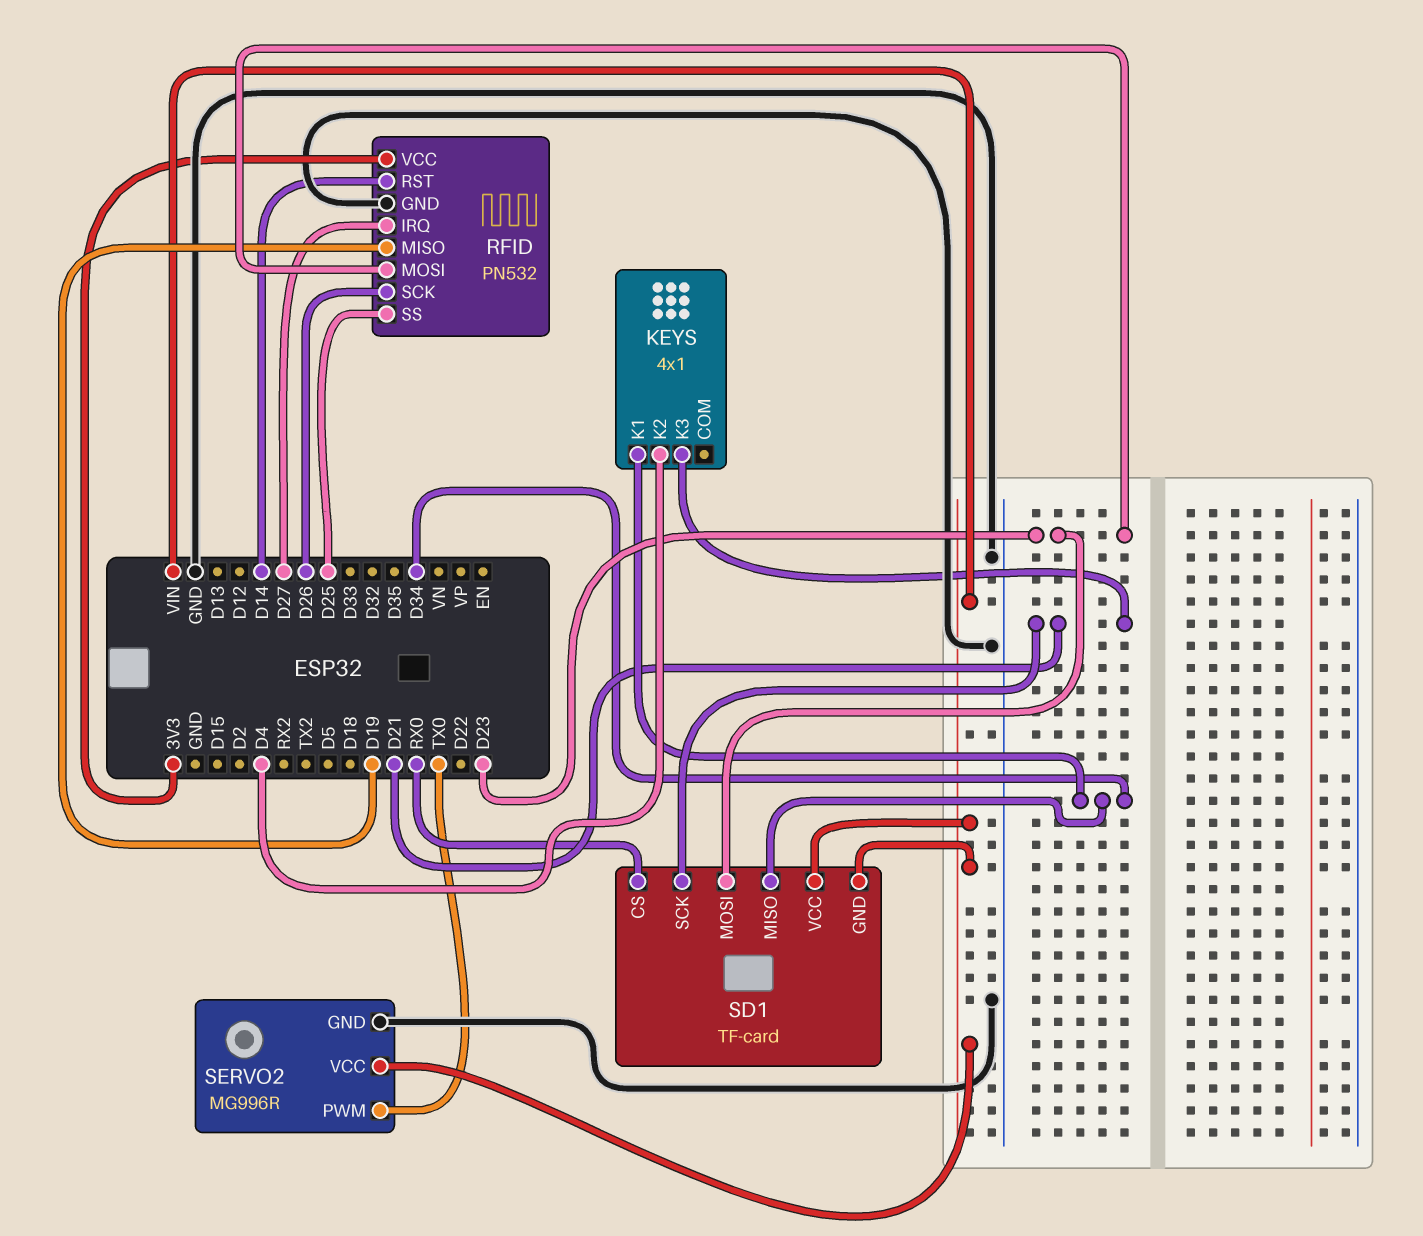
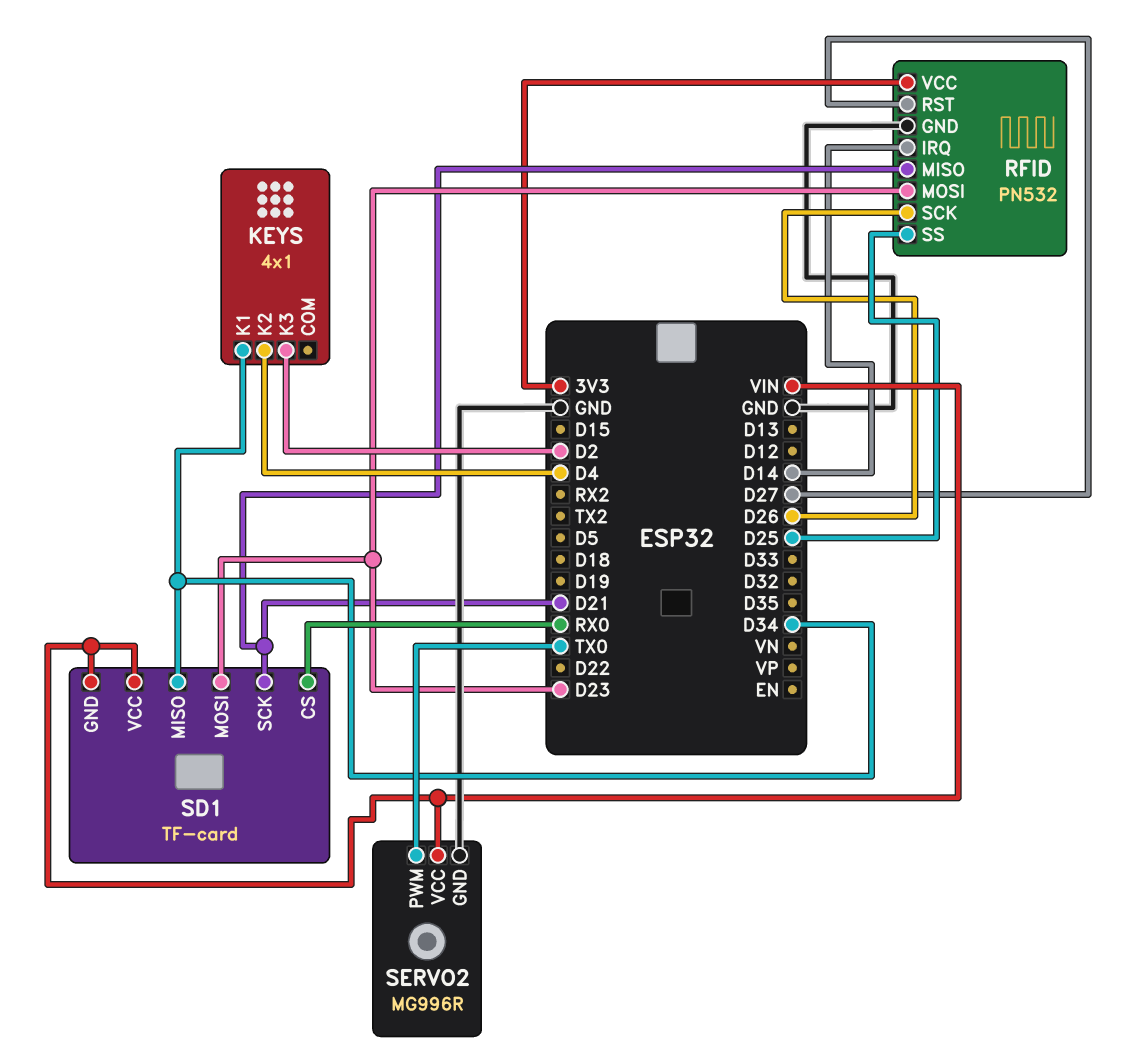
KEYS pin K3: D21 -> D2
RFID pin IRQ: D27 -> D14
RFID pin MISO: D19 -> D21
RFID pin RST: D14 -> D27

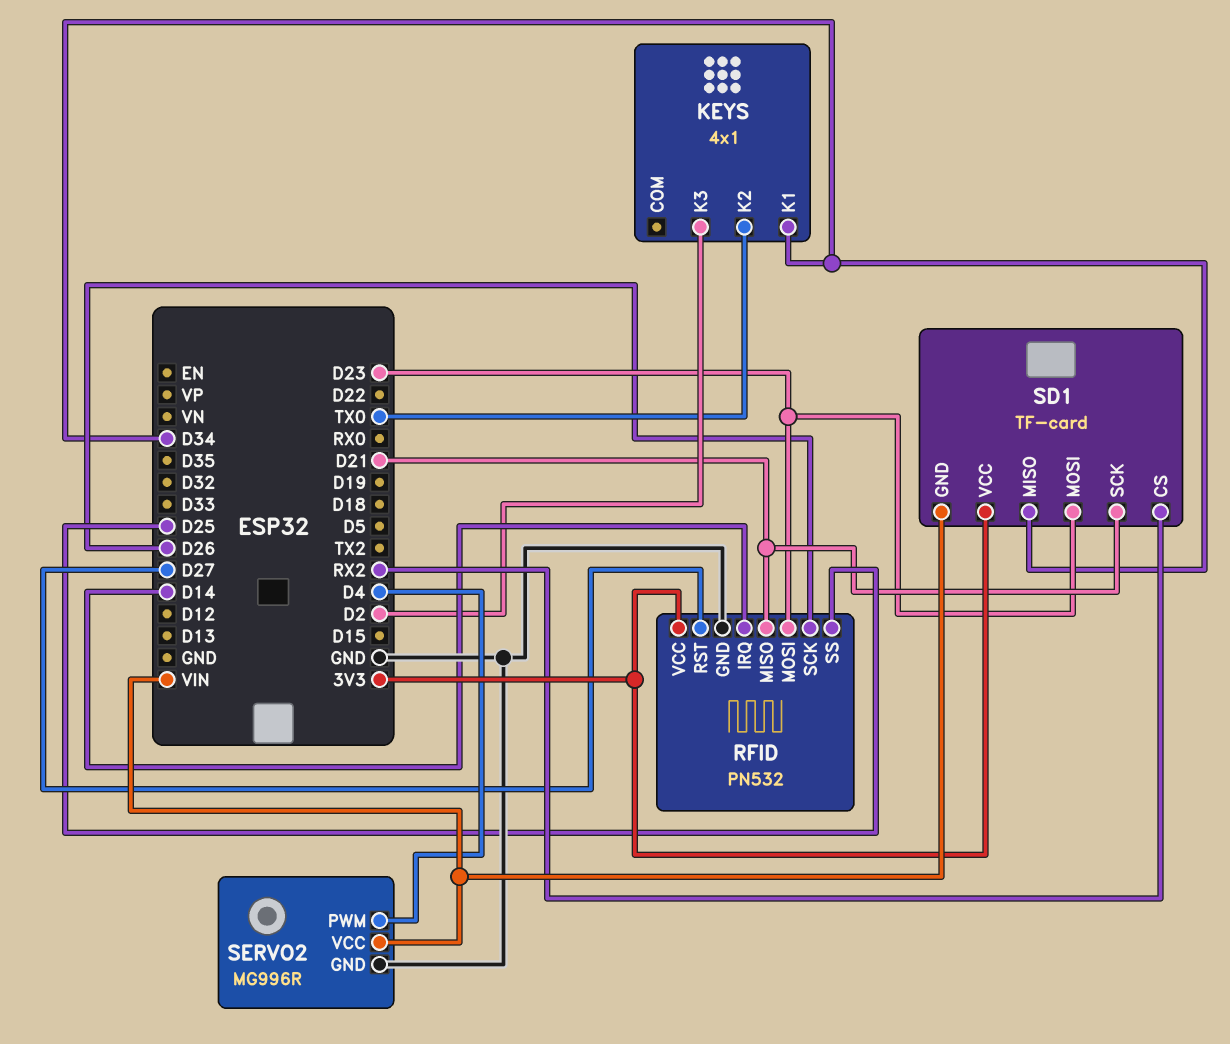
KEYS pin K2: D4 -> TX0
SD1 pin CS: RX0 -> RX2
SD1 pin VCC: VIN -> 3V3
SERVO2 pin PWM: TX0 -> D4

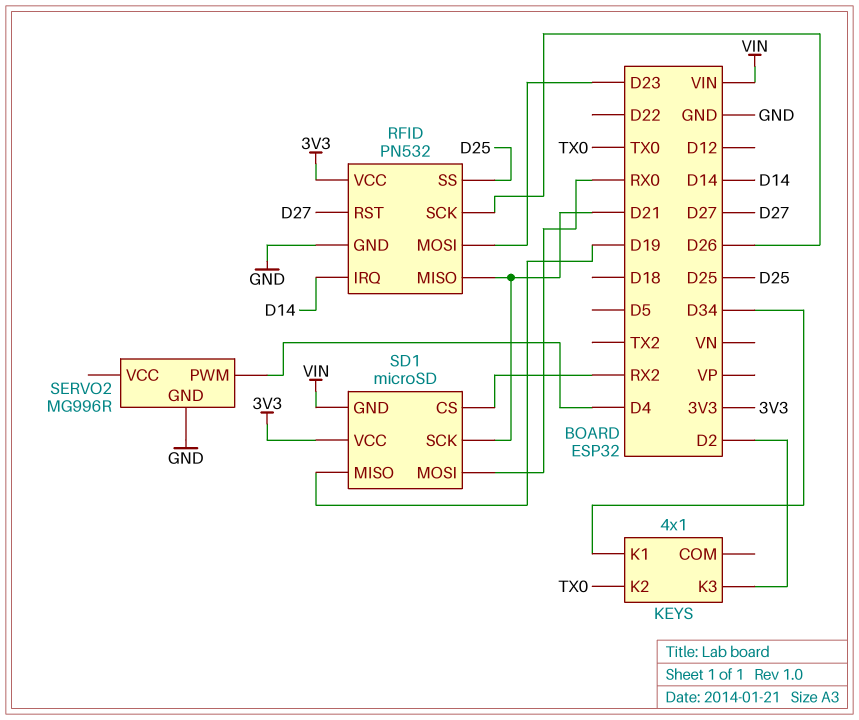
SD1: TF-card -> microSD
SD1 pin MISO: D34 -> D19
SD1 pin MOSI: D23 -> RX0
SERVO2 pin VCC: VIN -> none

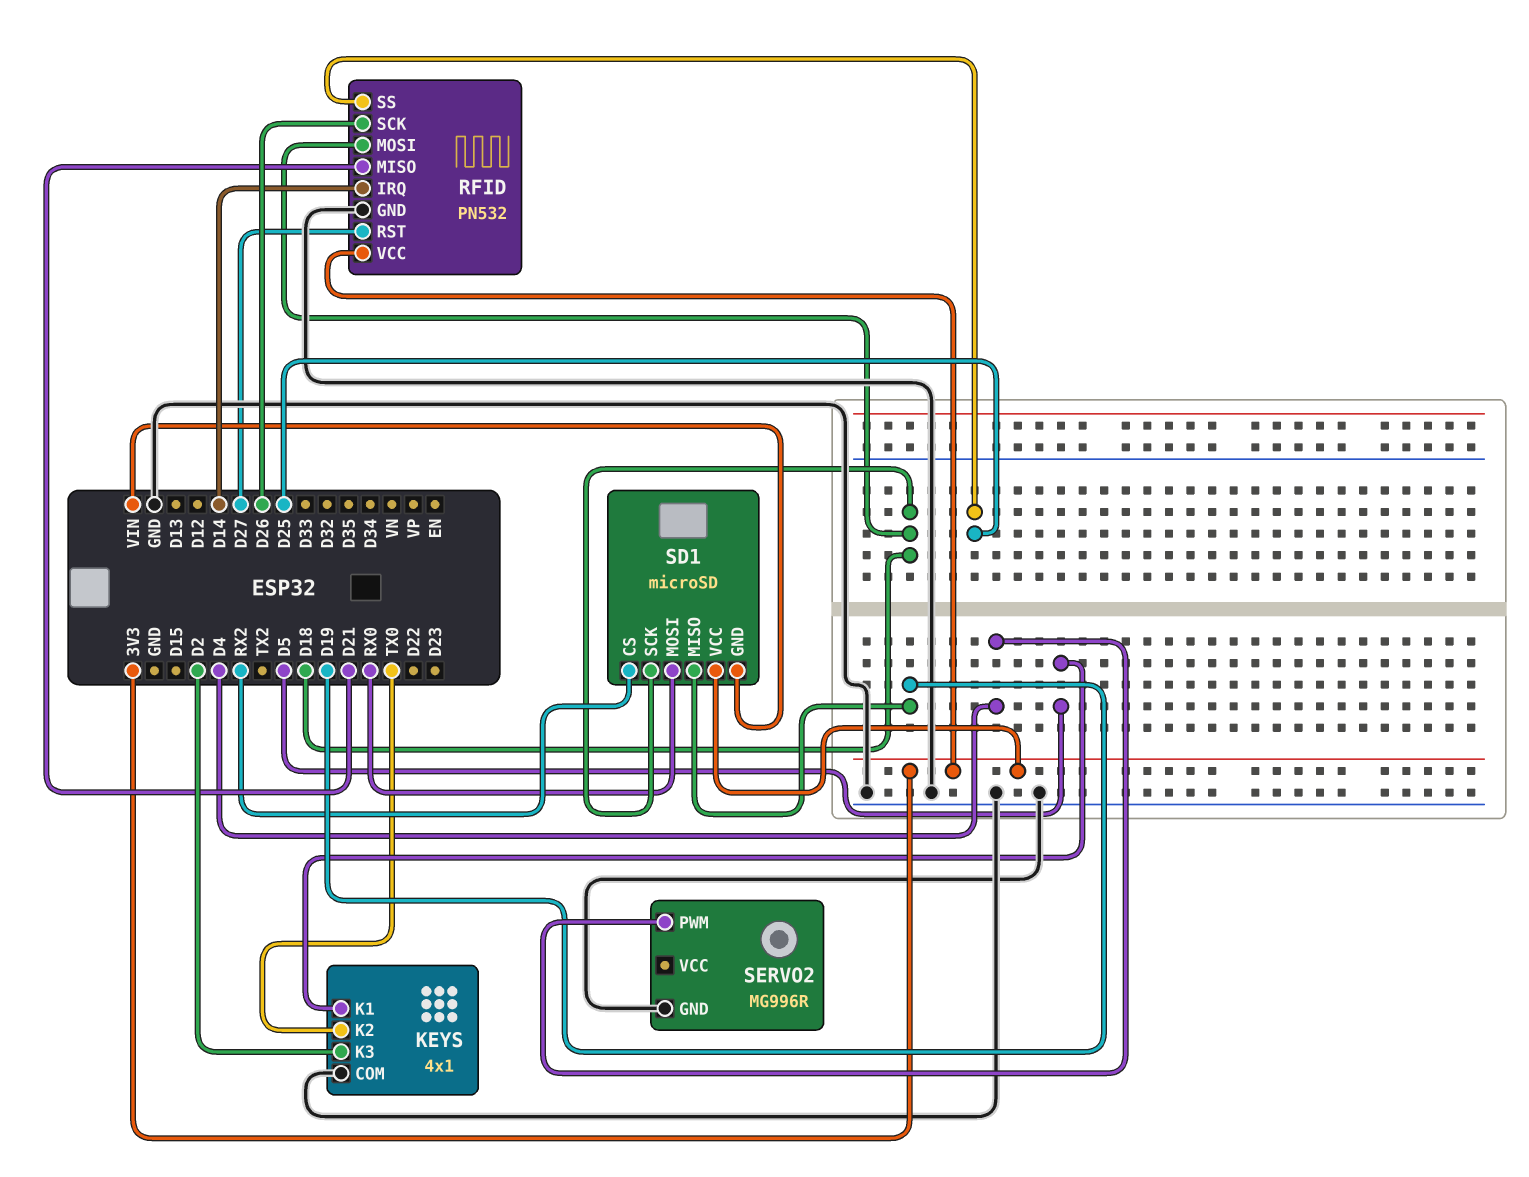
KEYS pin COM: none -> GND
KEYS pin K1: D34 -> D5
RFID pin MOSI: D23 -> D18
SD1 pin SCK: D21 -> D18

